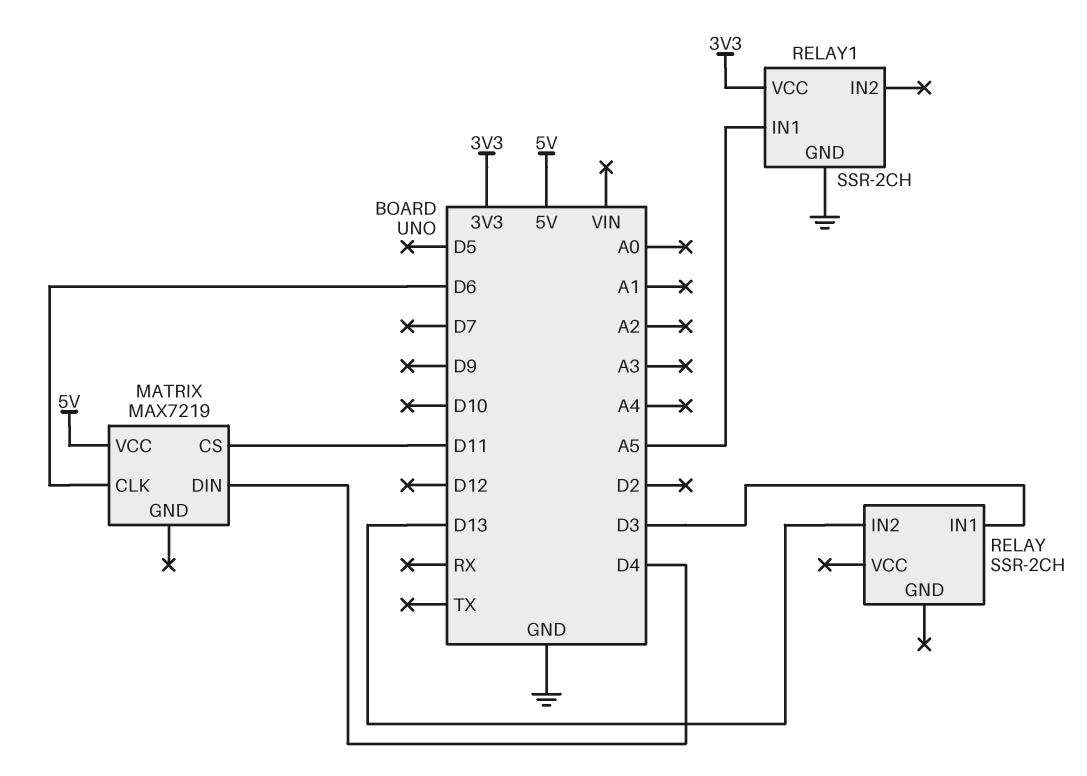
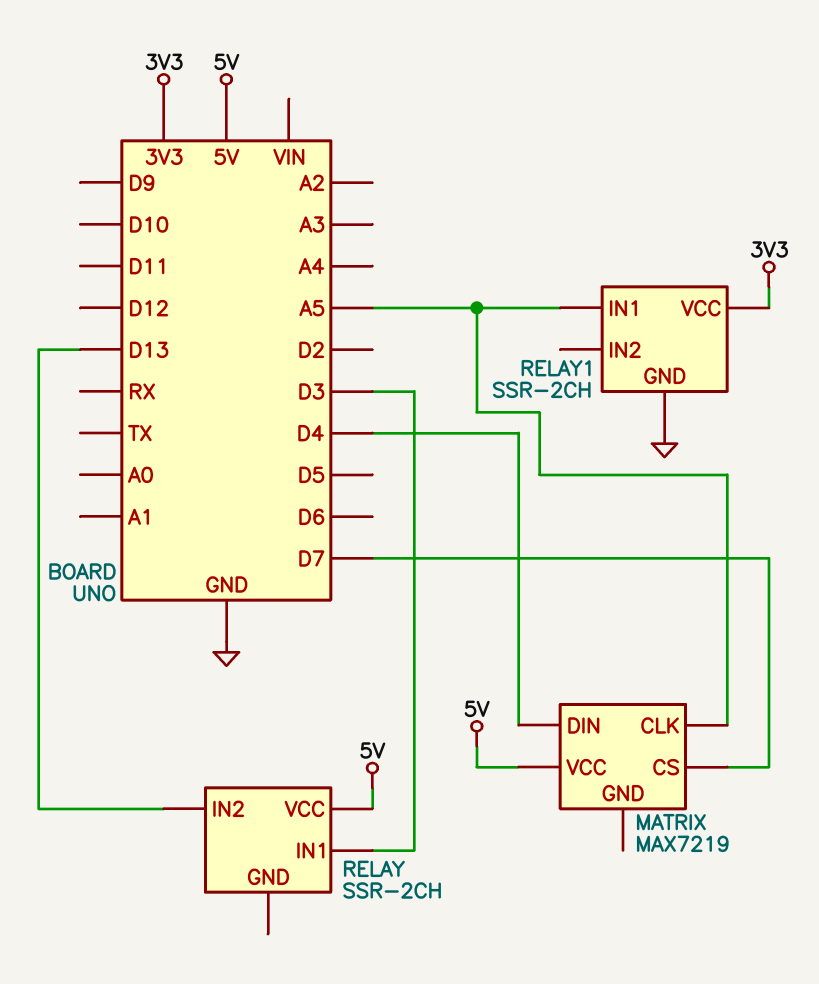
MATRIX pin CLK: D6 -> A5
MATRIX pin CS: D11 -> D7
RELAY pin VCC: none -> 5V

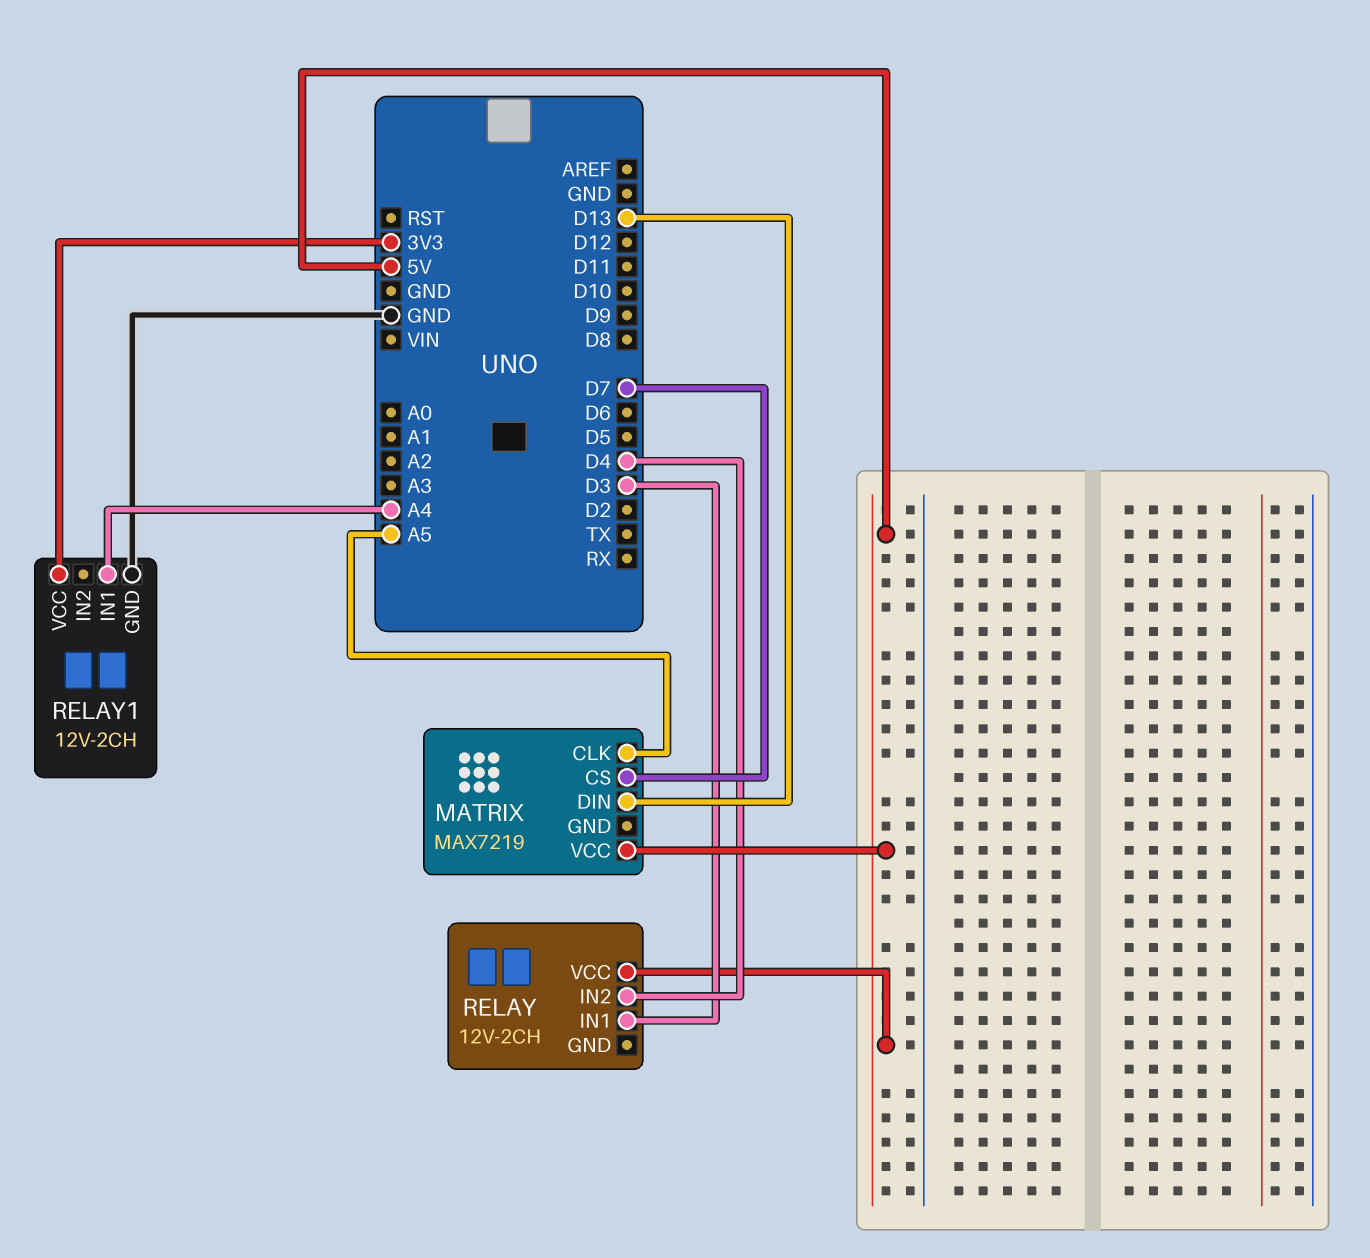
MATRIX pin DIN: D4 -> D13
RELAY: SSR-2CH -> 12V-2CH
RELAY pin IN2: D13 -> D4
RELAY1: SSR-2CH -> 12V-2CH
RELAY1 pin IN1: A5 -> A4

